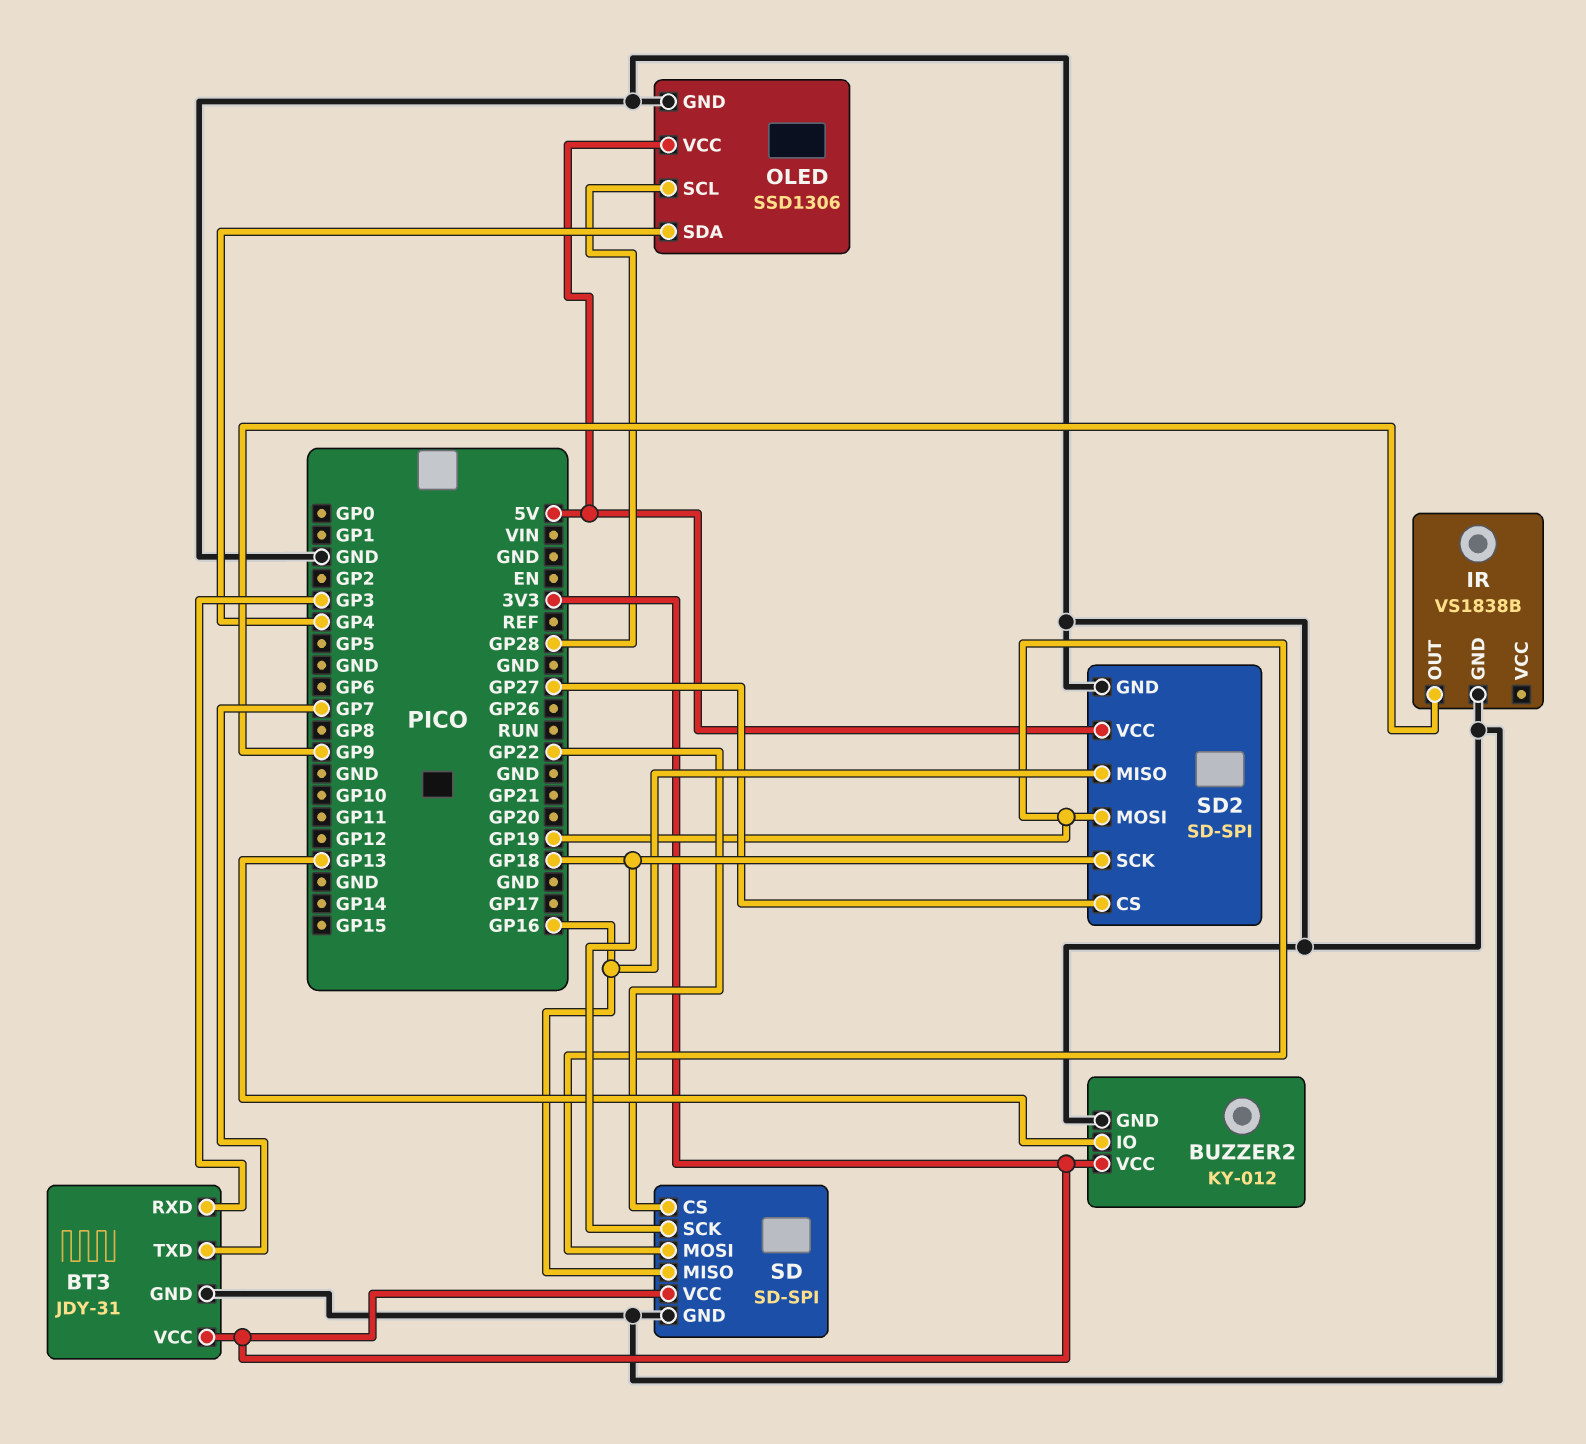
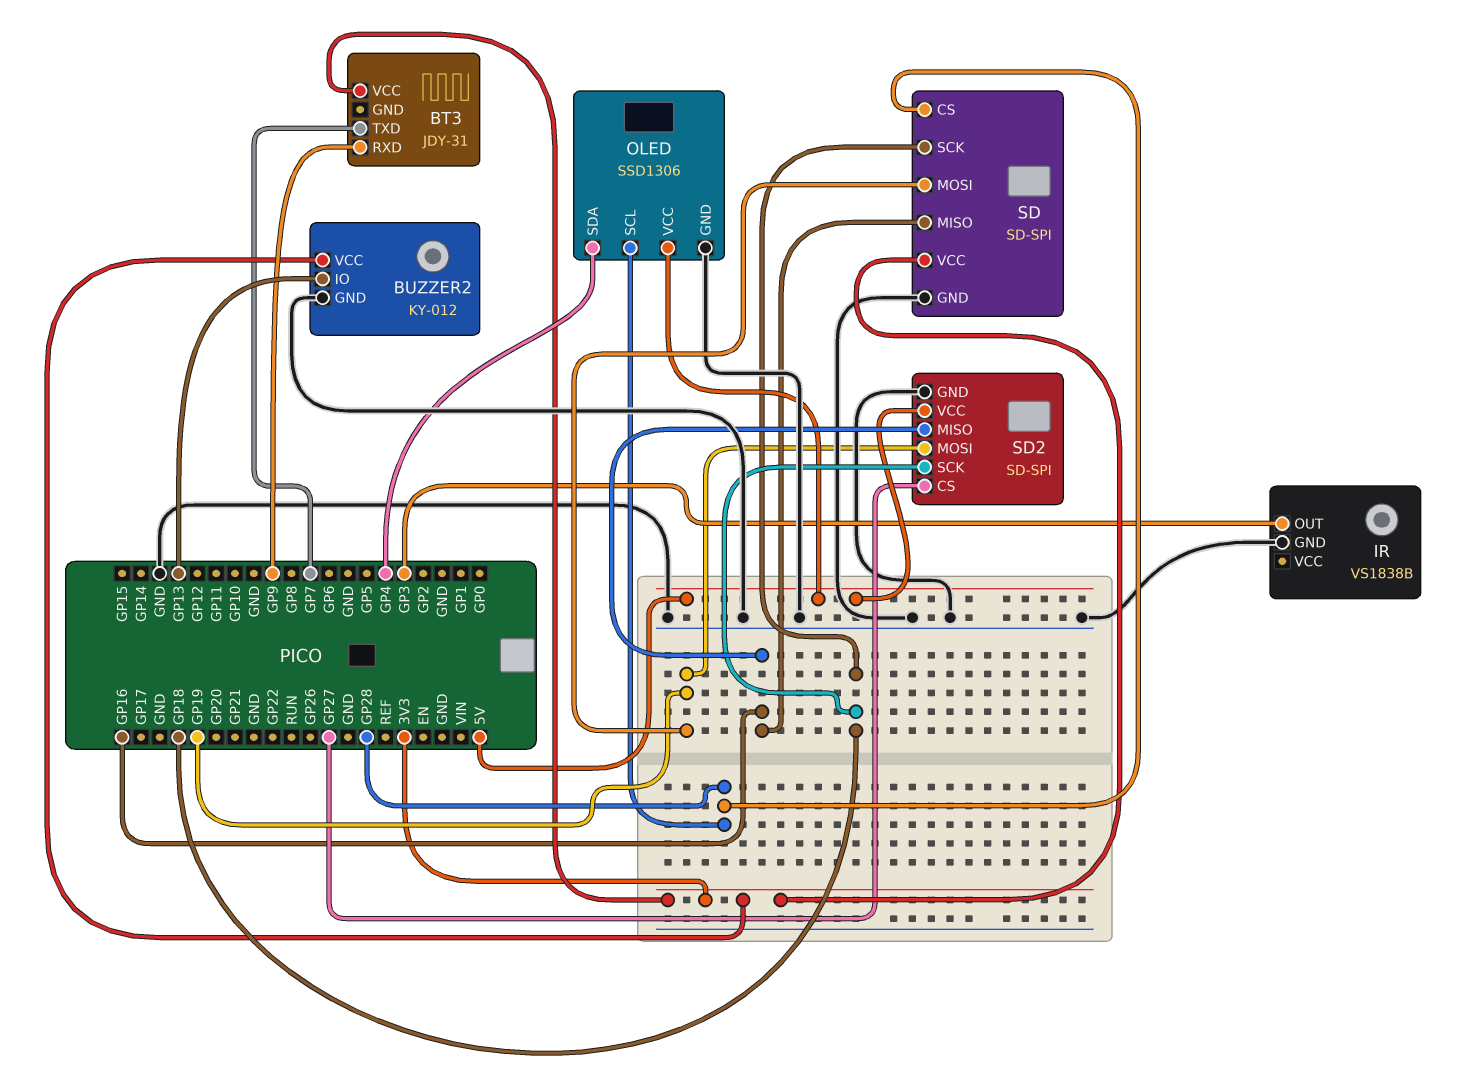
BT3 pin GND: GND -> none
BT3 pin RXD: GP3 -> GP9
IR pin OUT: GP9 -> GP3
SD pin CS: GP22 -> GP28

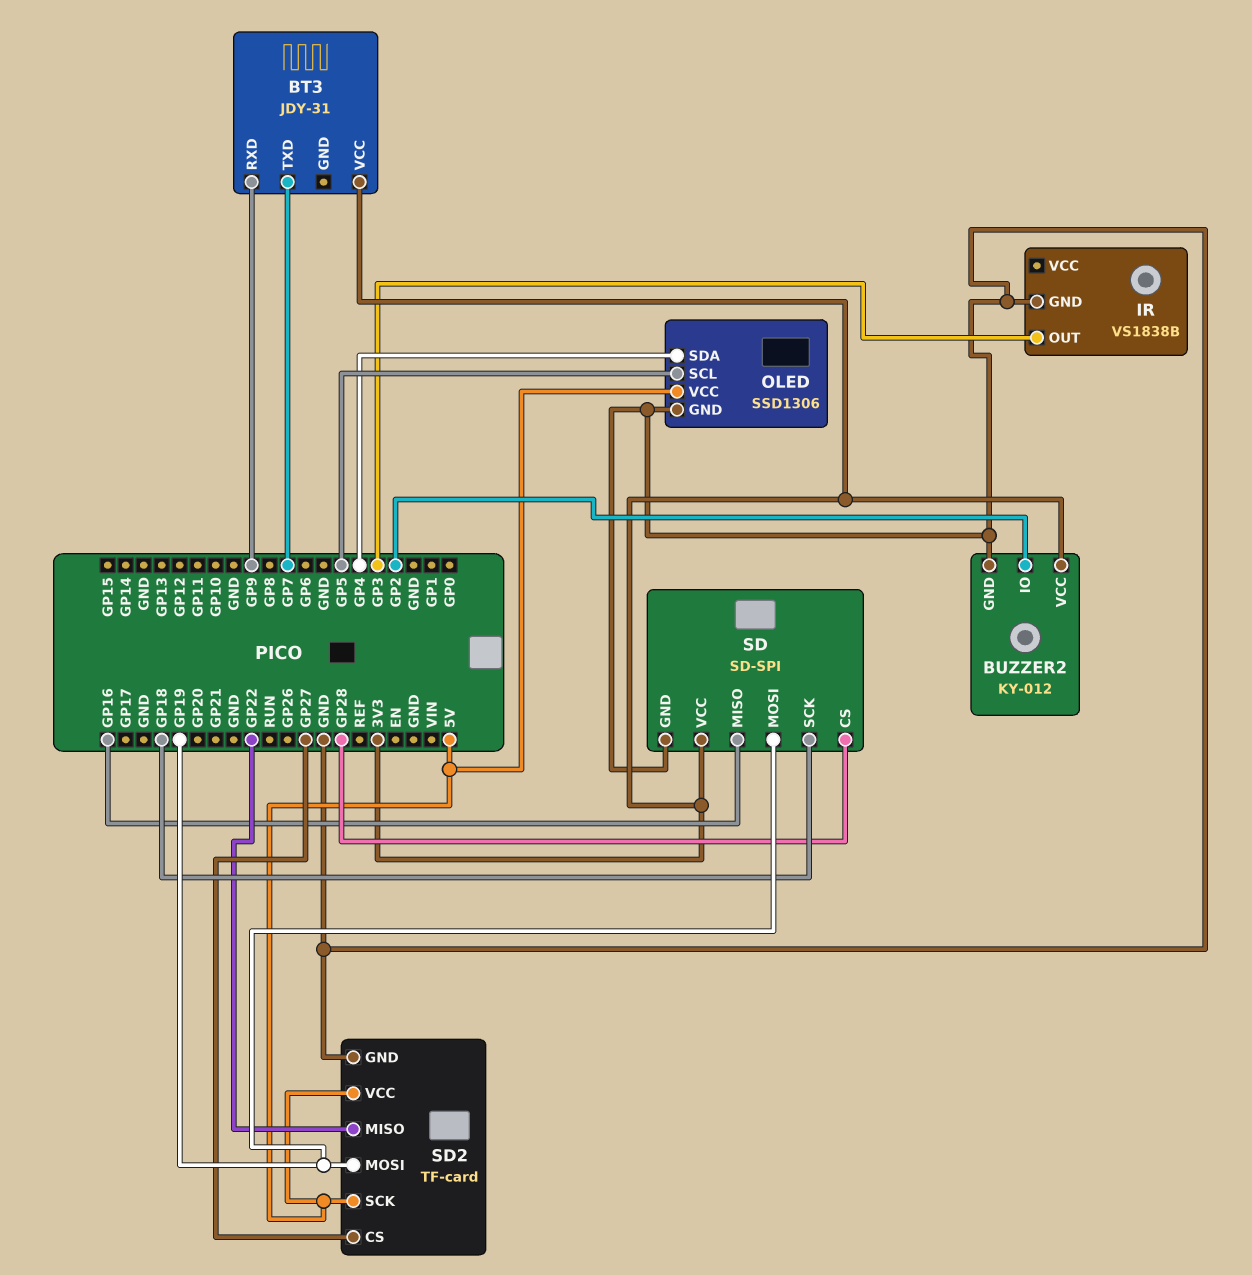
BUZZER2 pin IO: GP13 -> GP2
OLED pin SCL: GP28 -> GP5
SD2: SD-SPI -> TF-card
SD2 pin MISO: GP16 -> GP22
SD2 pin SCK: GP18 -> 5V

